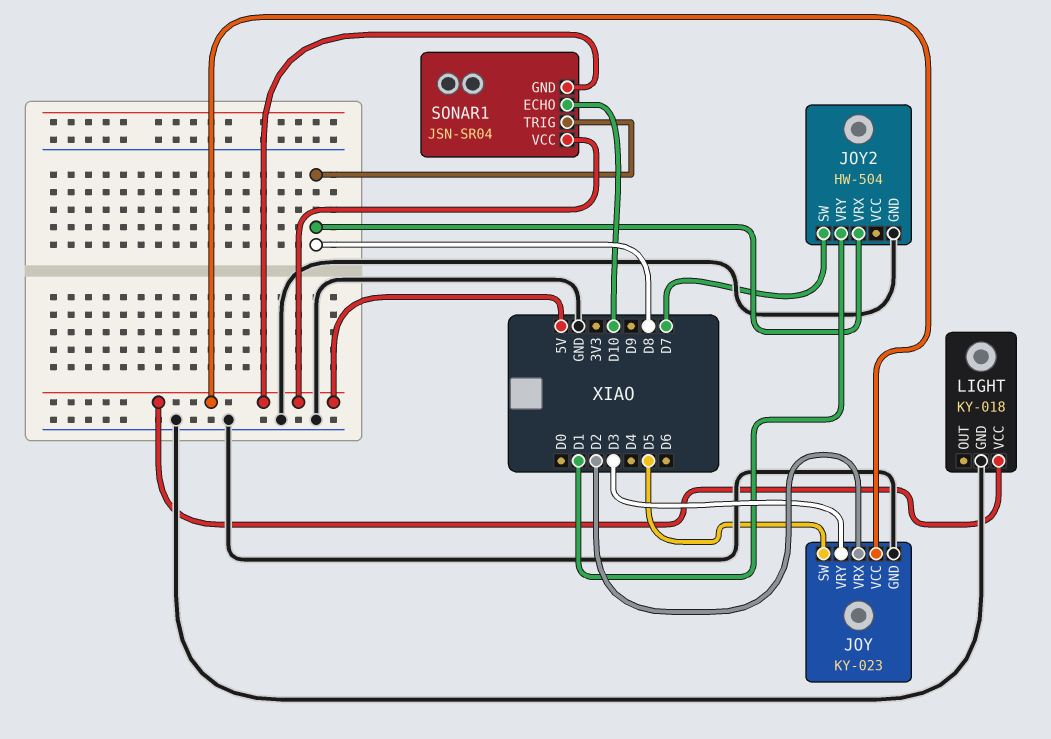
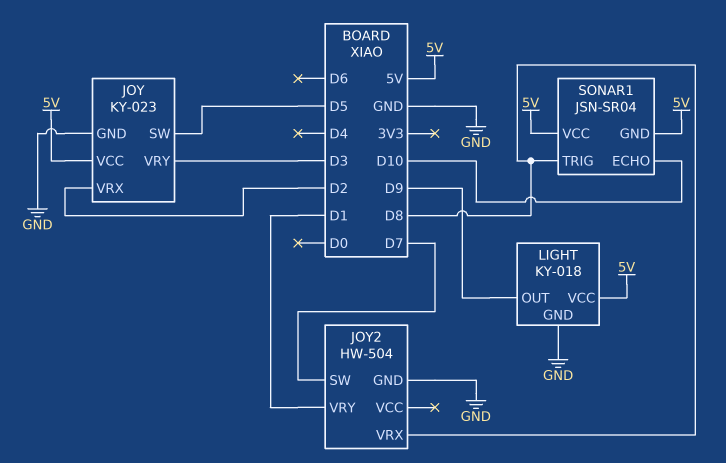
LIGHT pin OUT: none -> D9

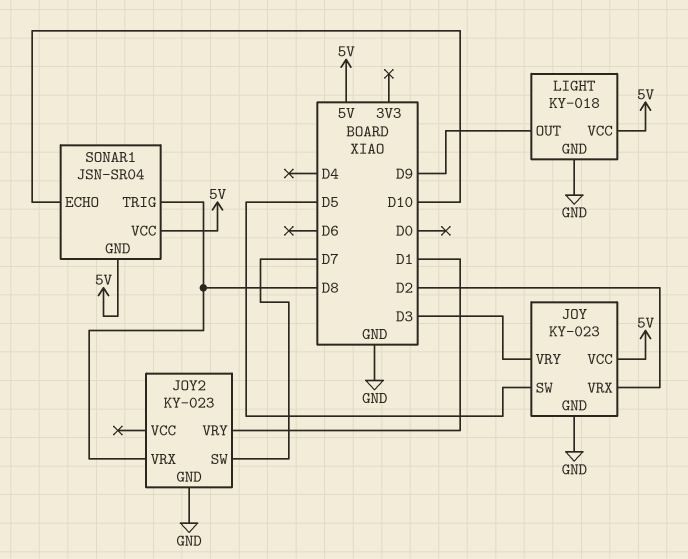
JOY2: HW-504 -> KY-023

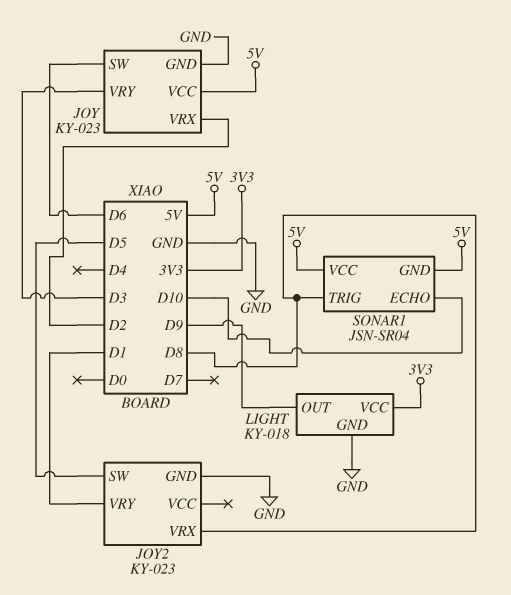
JOY pin SW: D5 -> D6
JOY2 pin SW: D7 -> D5
LIGHT pin VCC: 5V -> 3V3

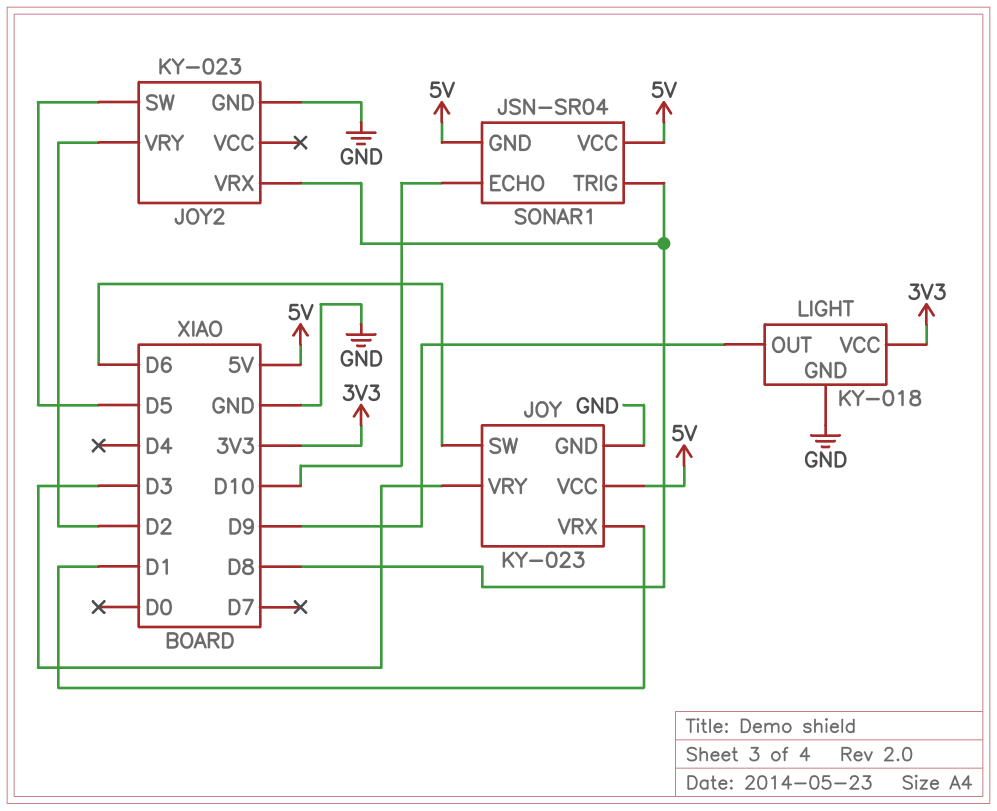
JOY pin VRX: D2 -> D1
JOY2 pin VRY: D1 -> D2

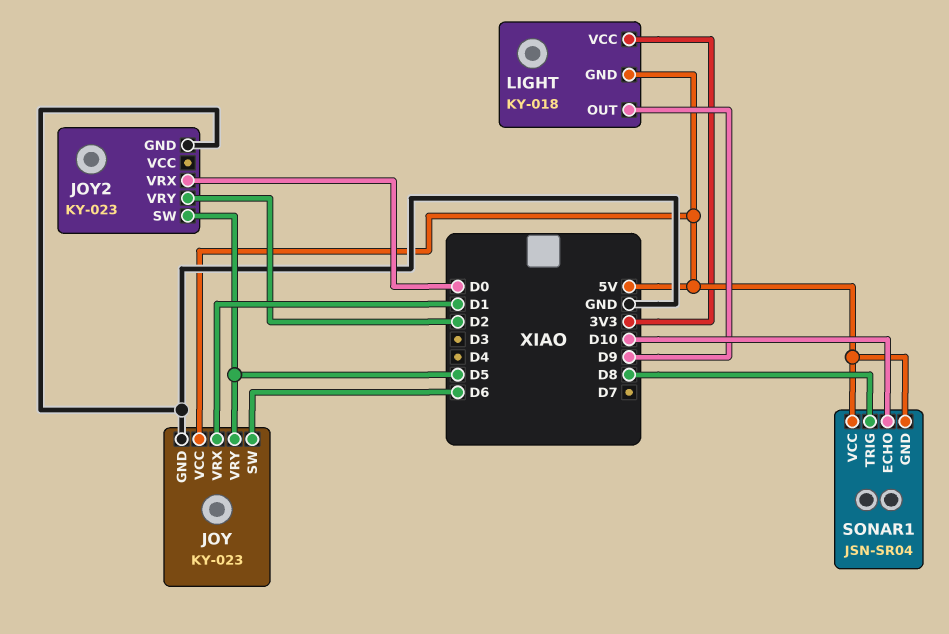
JOY pin VRY: D3 -> D5
JOY2 pin VRX: D8 -> D0
LIGHT pin GND: GND -> 5V

